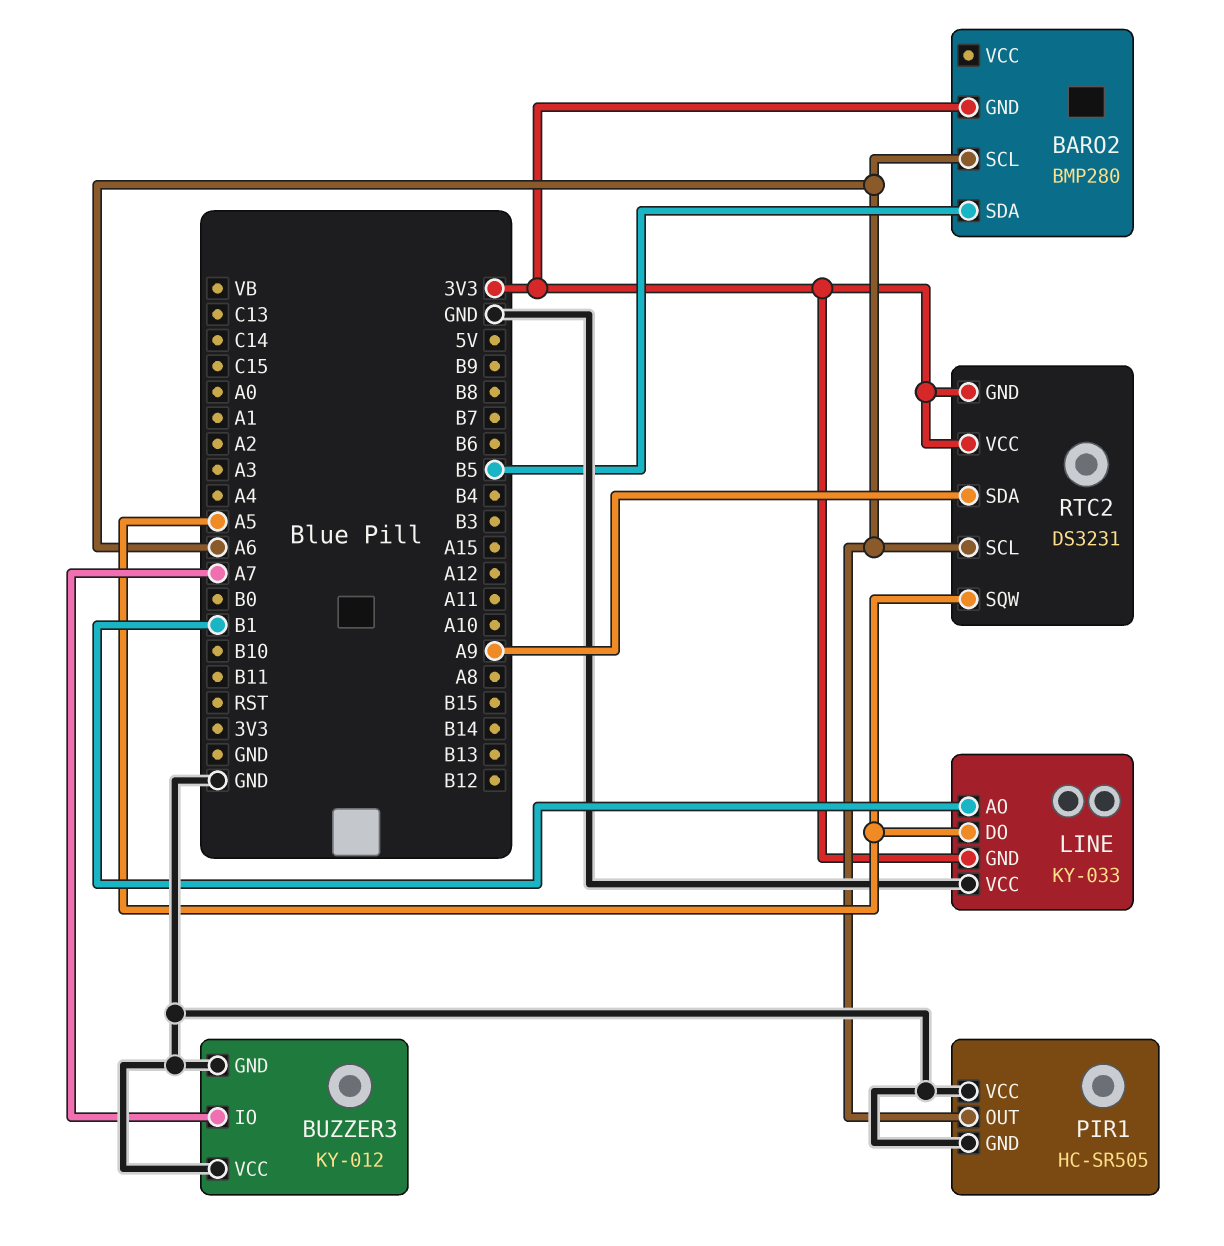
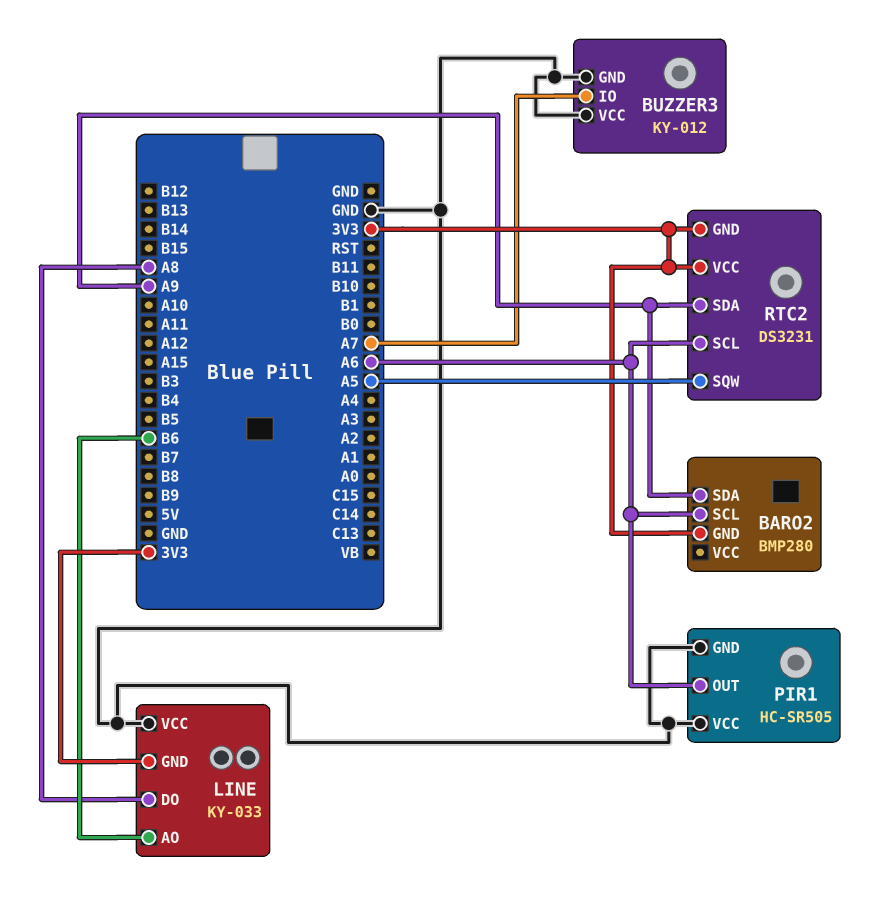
BARO2 pin SDA: B5 -> A9
LINE pin AO: B1 -> B6
LINE pin DO: A5 -> A8

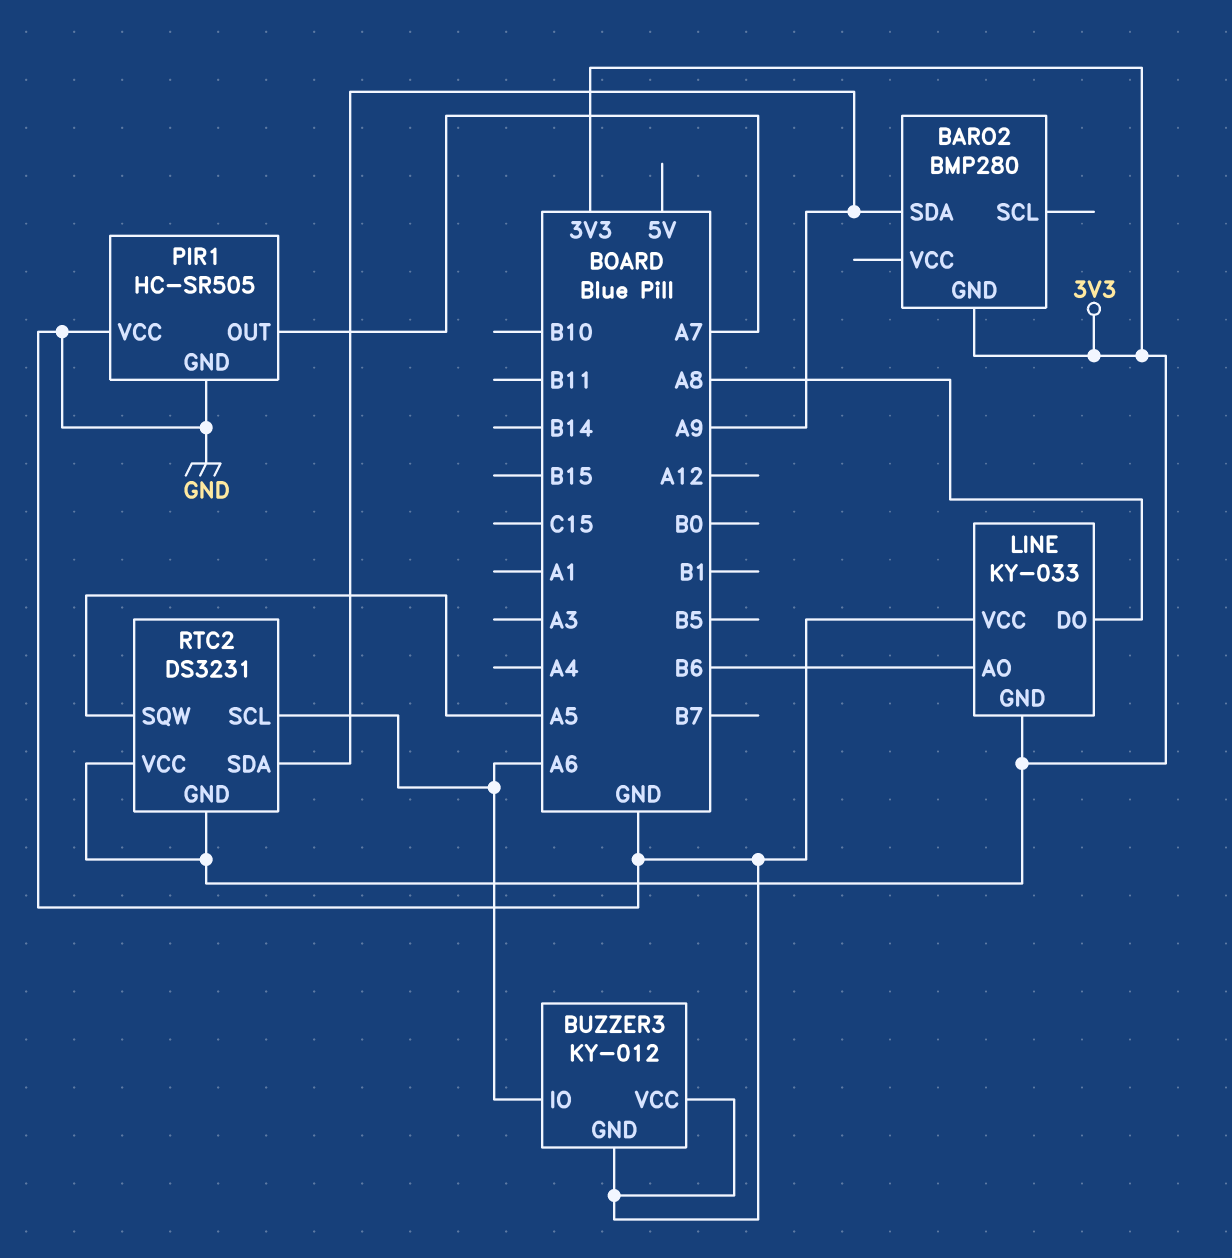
BARO2 pin SCL: A6 -> none
BUZZER3 pin IO: A7 -> A6
PIR1 pin OUT: A6 -> A7

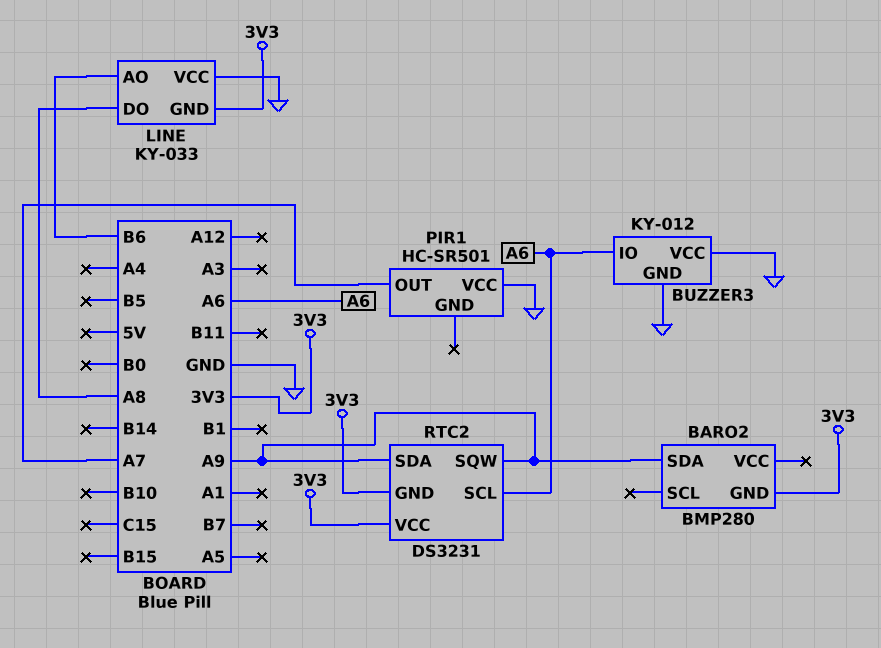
PIR1: HC-SR505 -> HC-SR501
PIR1 pin GND: GND -> none
RTC2 pin SQW: A5 -> A9

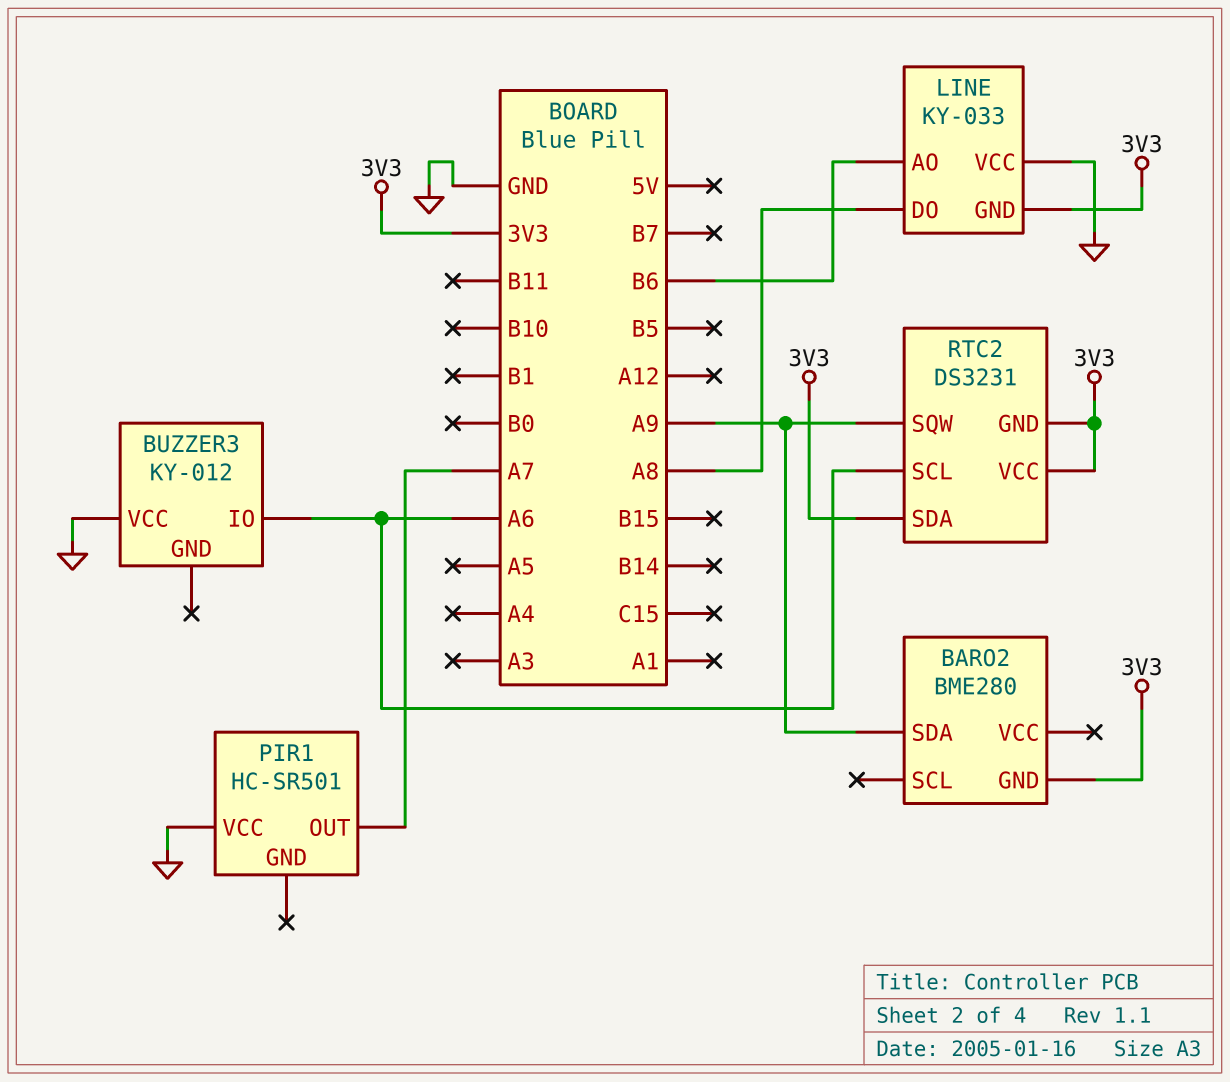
BARO2: BMP280 -> BME280
BUZZER3 pin GND: GND -> none
RTC2 pin SDA: A9 -> 3V3

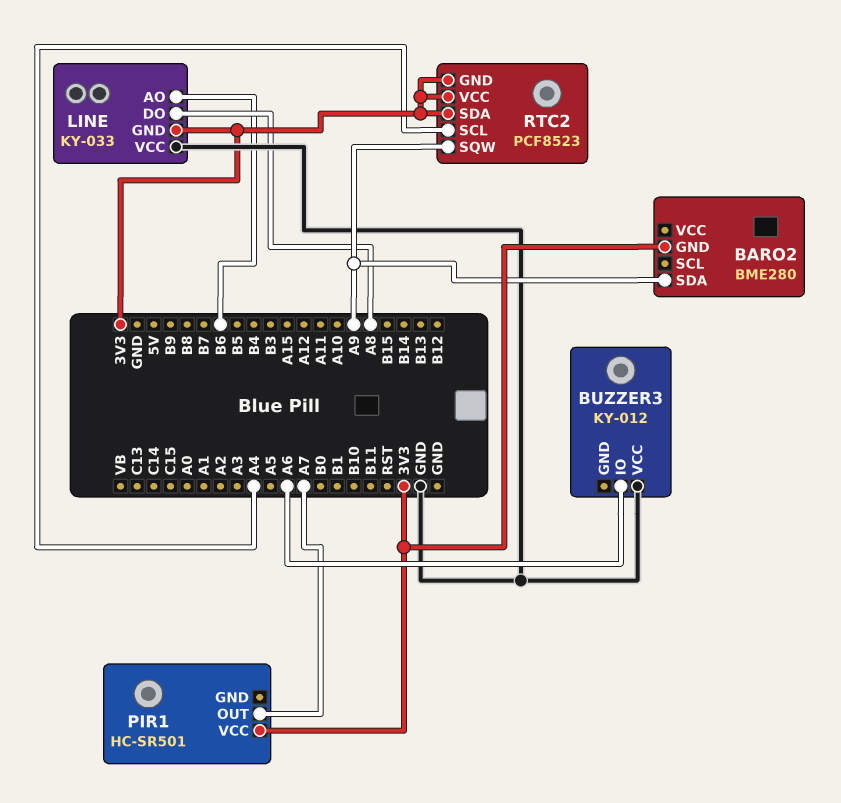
PIR1 pin VCC: GND -> 3V3
RTC2: DS3231 -> PCF8523
RTC2 pin SCL: A6 -> A4

